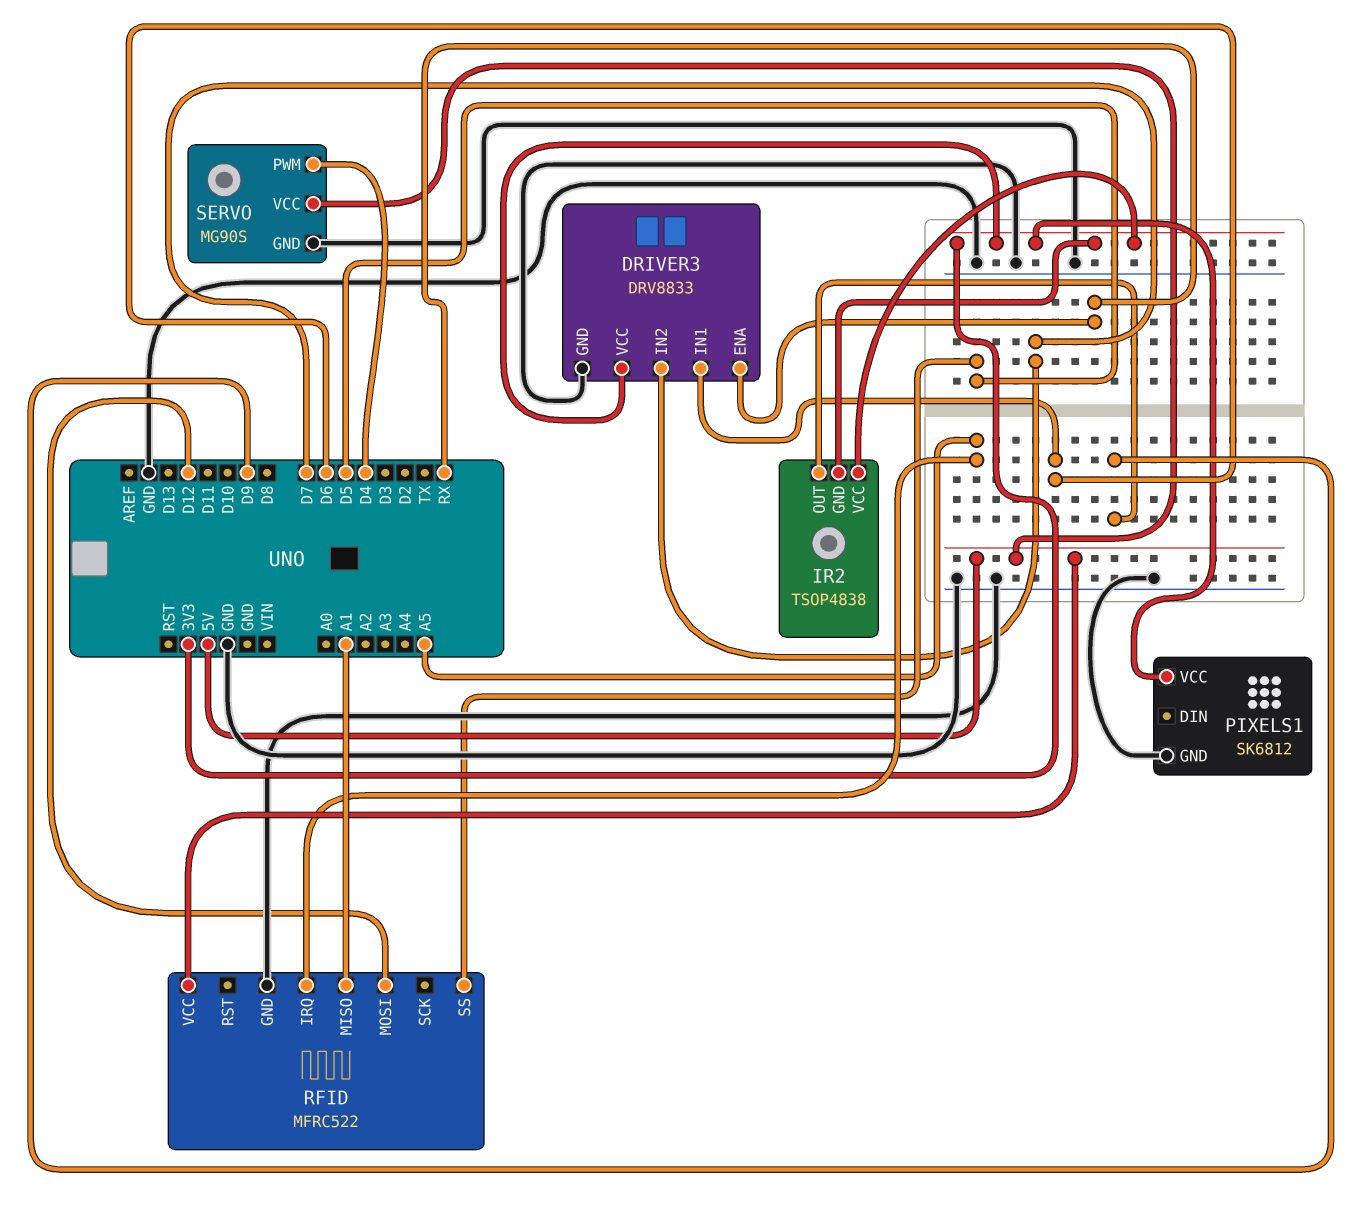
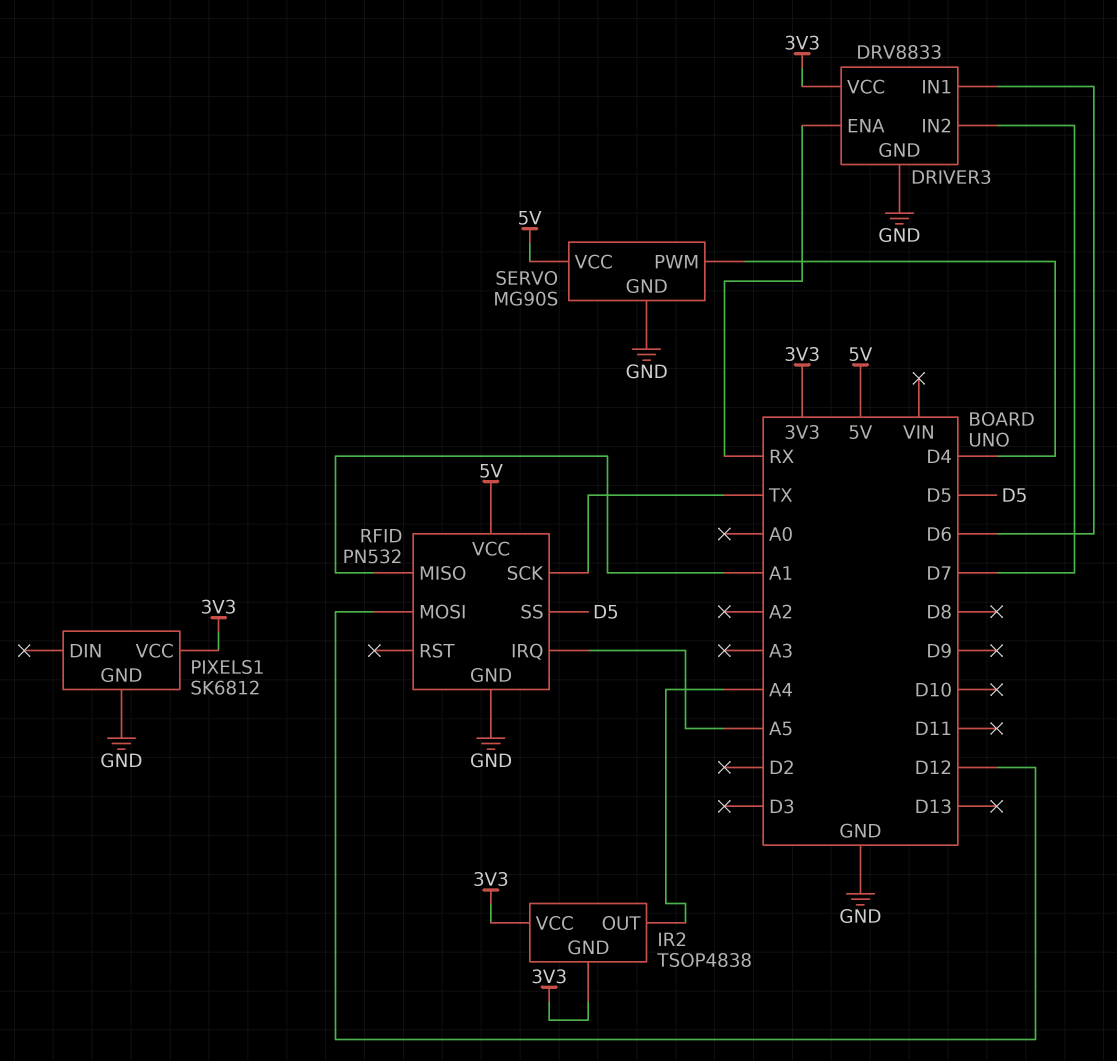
IR2 pin OUT: D9 -> A4
RFID: MFRC522 -> PN532
RFID pin SCK: none -> TX

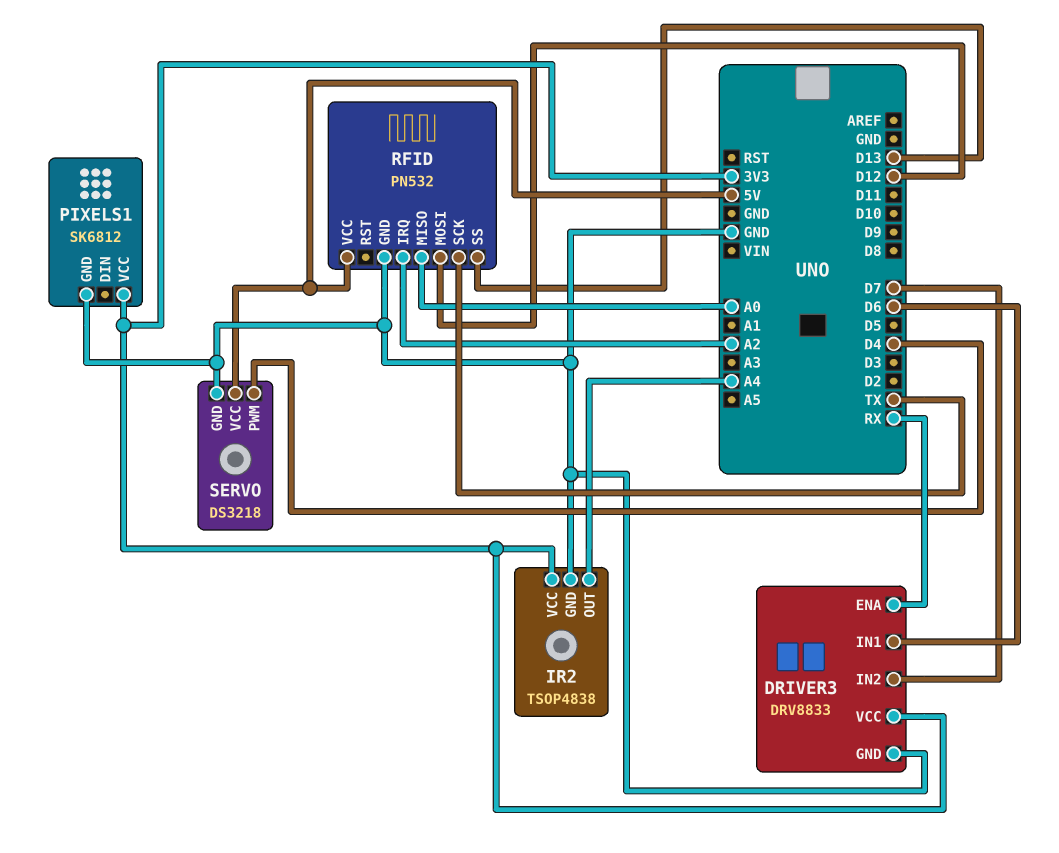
IR2 pin GND: 3V3 -> GND
RFID pin IRQ: A5 -> A2
RFID pin MISO: A1 -> A0
RFID pin SS: D5 -> D13
SERVO: MG90S -> DS3218

